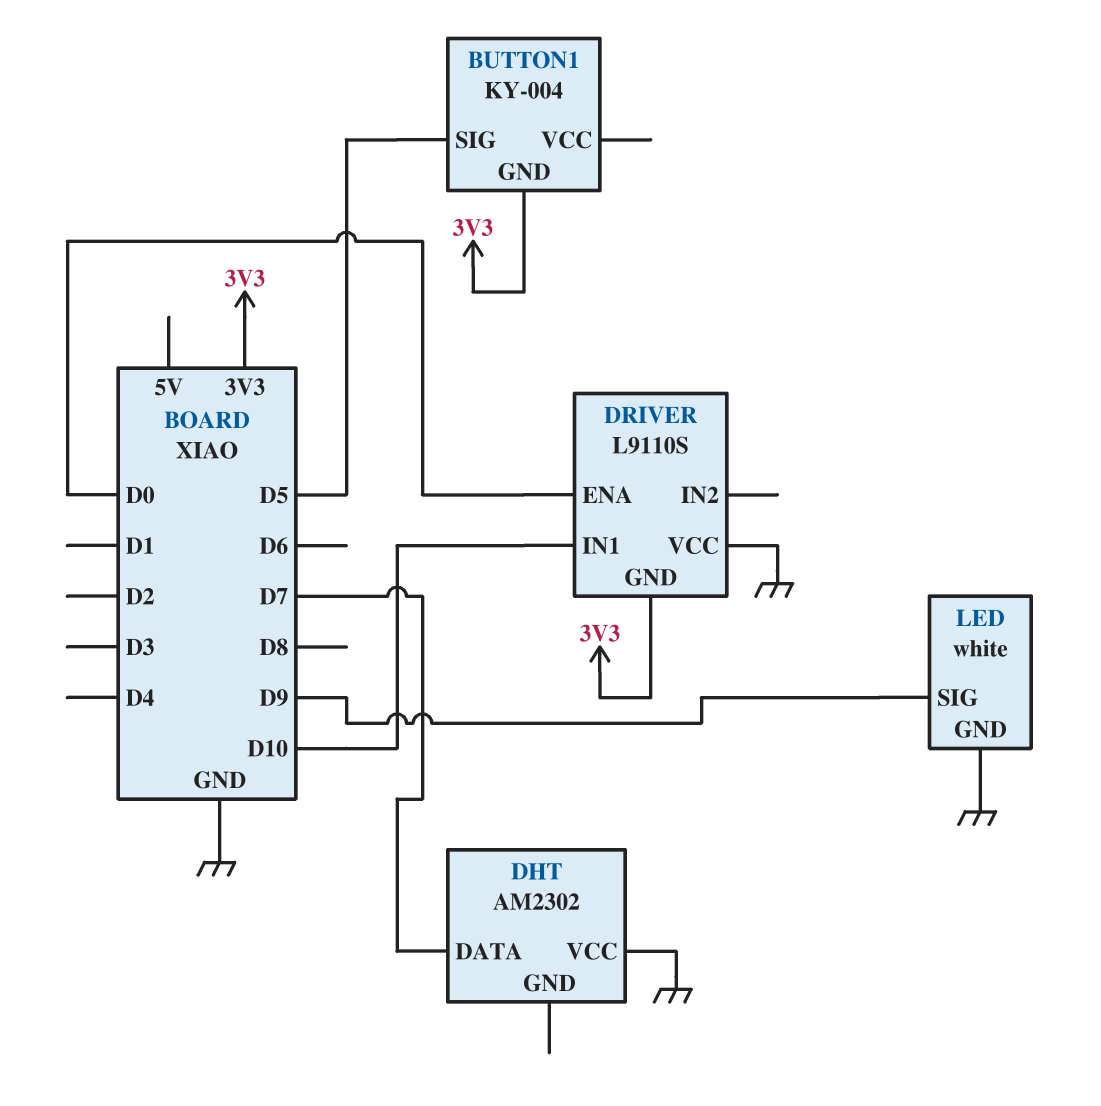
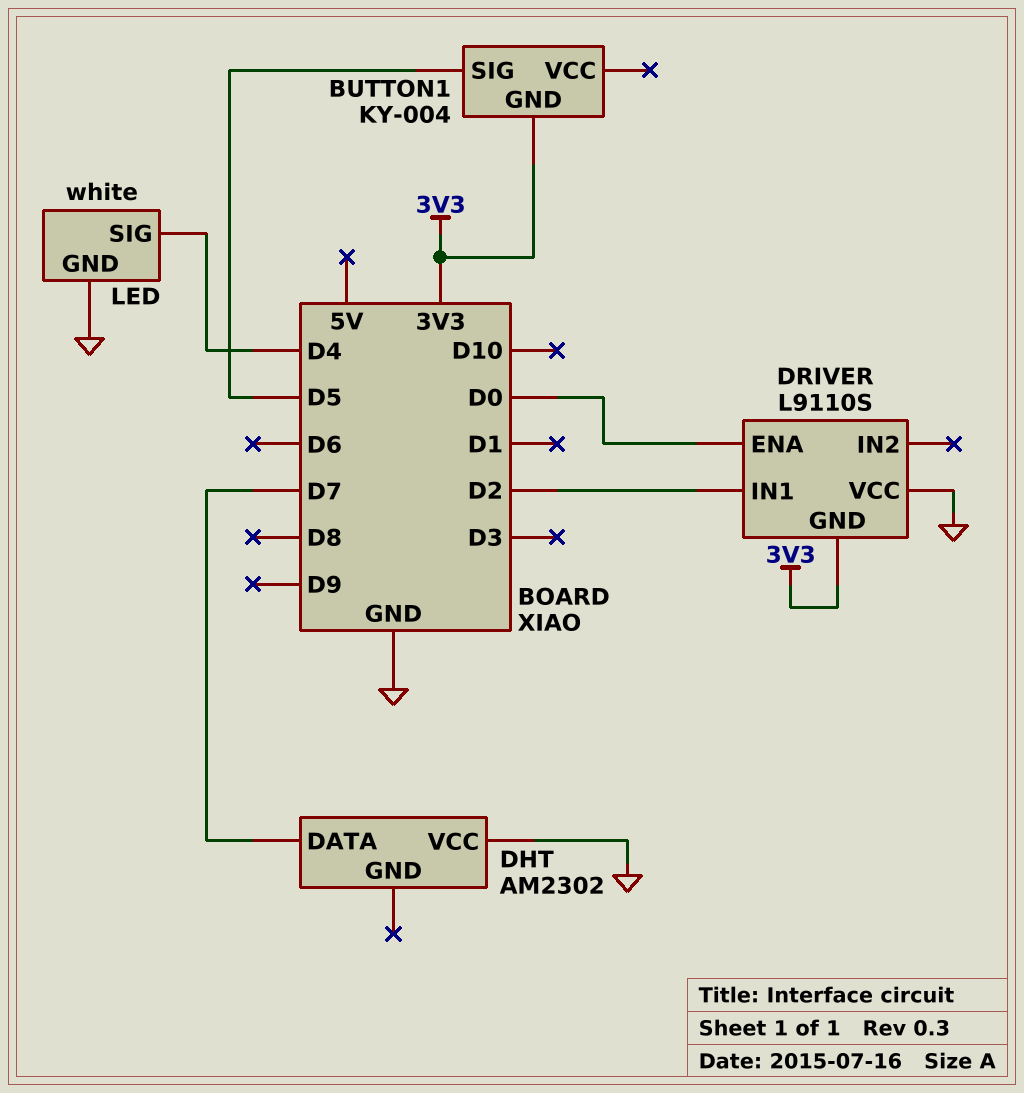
DRIVER pin IN1: D10 -> D2
LED pin SIG: D9 -> D4

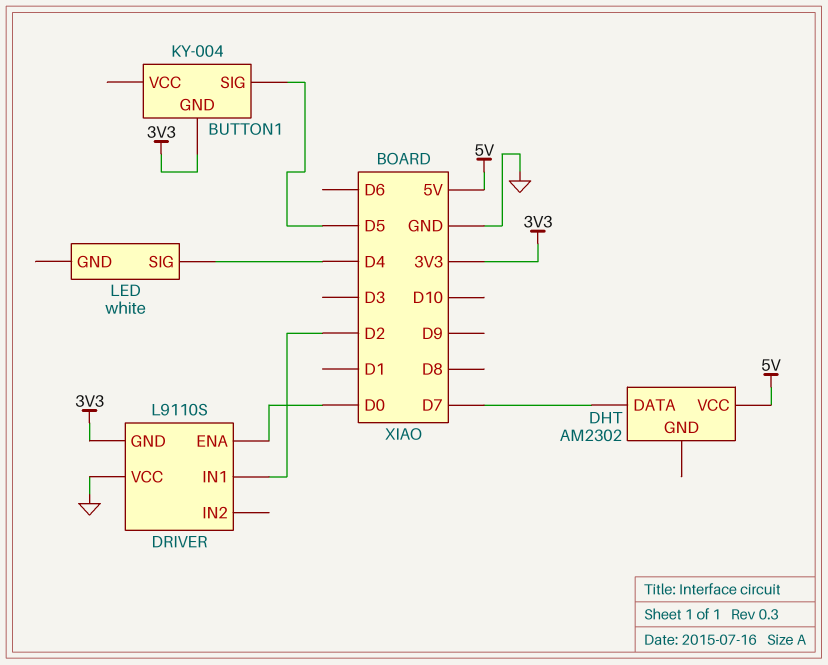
DHT pin VCC: GND -> 5V
LED pin GND: GND -> none

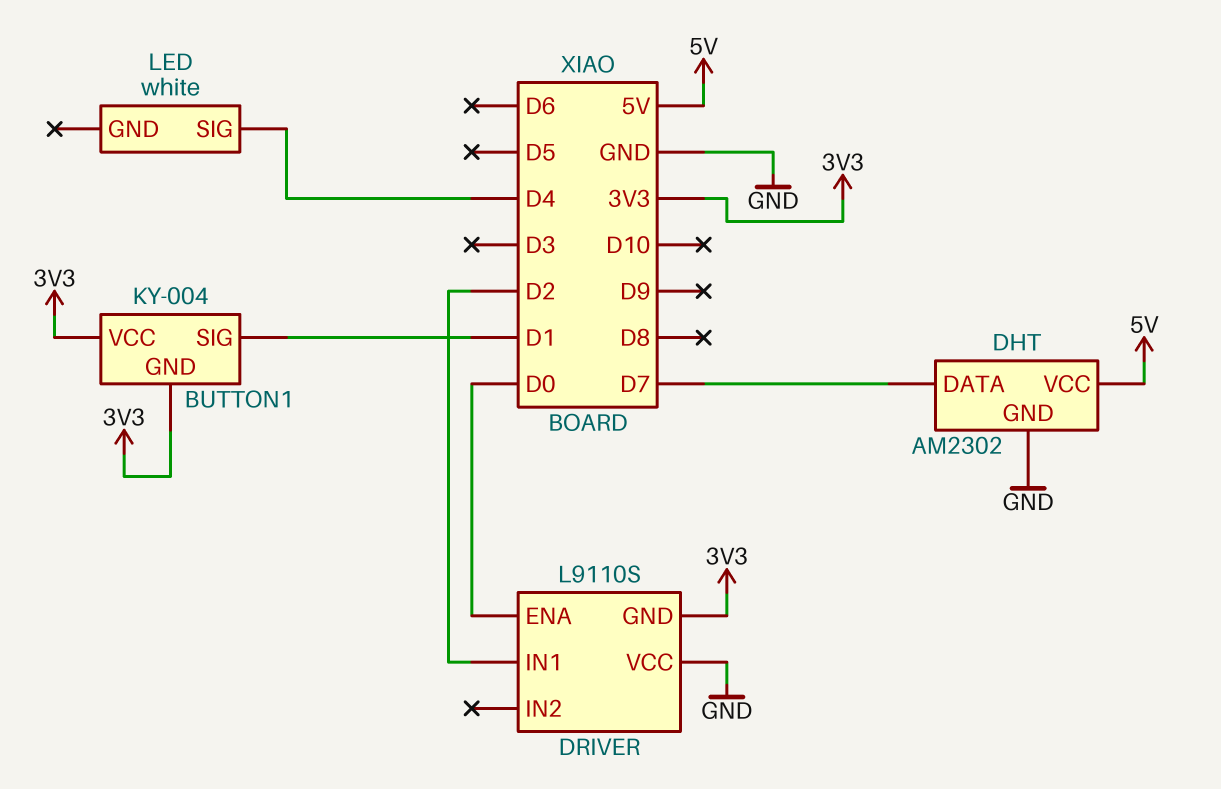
BUTTON1 pin SIG: D5 -> D1
BUTTON1 pin VCC: none -> 3V3
DHT pin GND: none -> GND

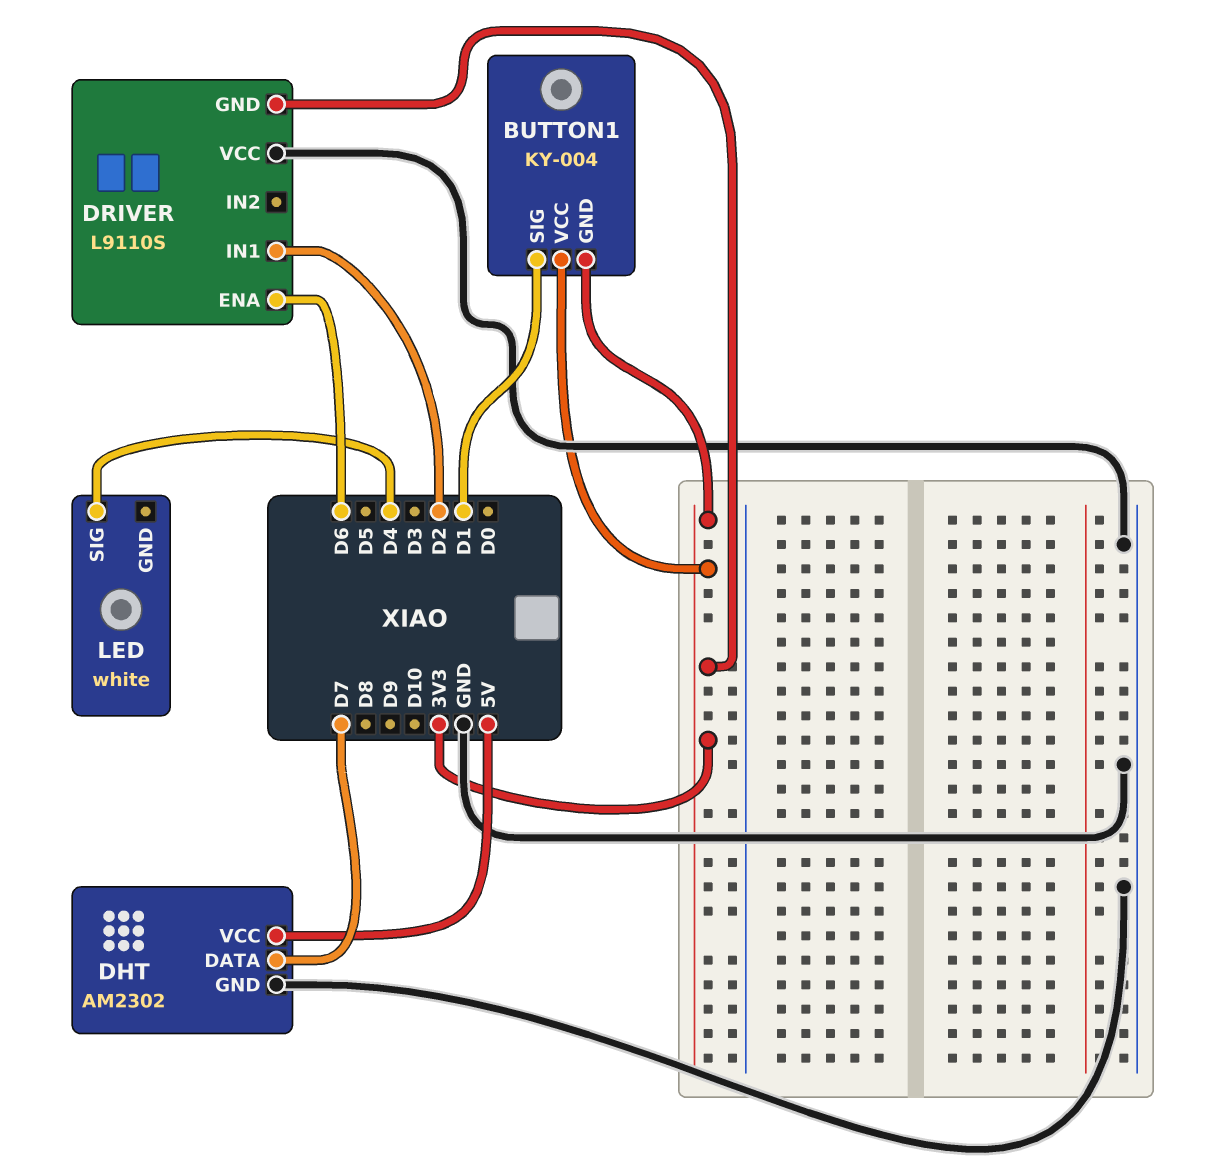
DRIVER pin ENA: D0 -> D6

